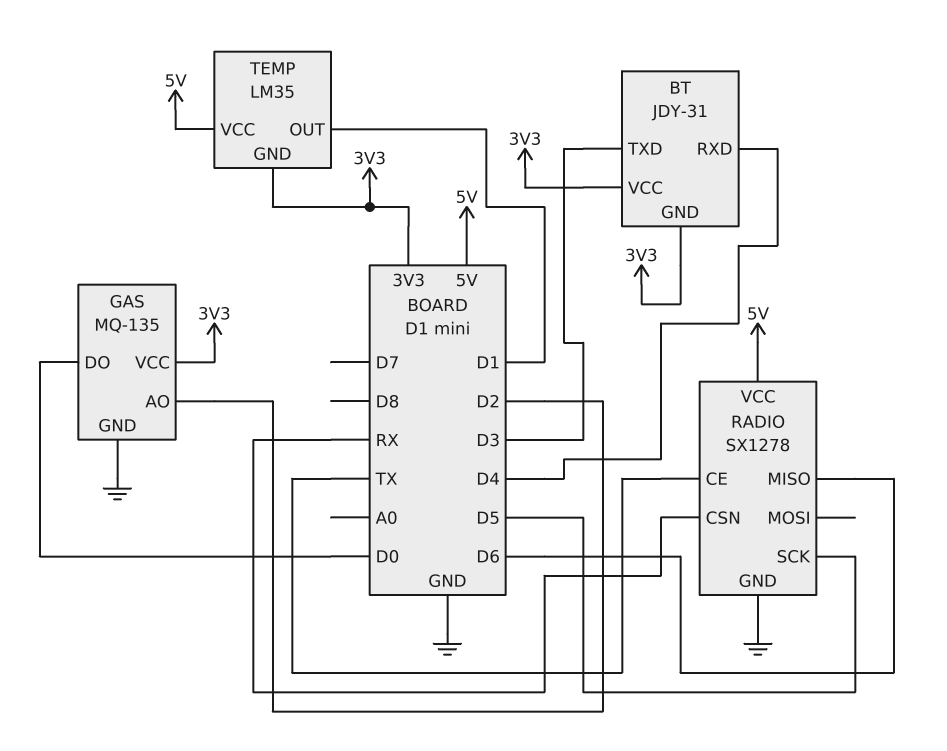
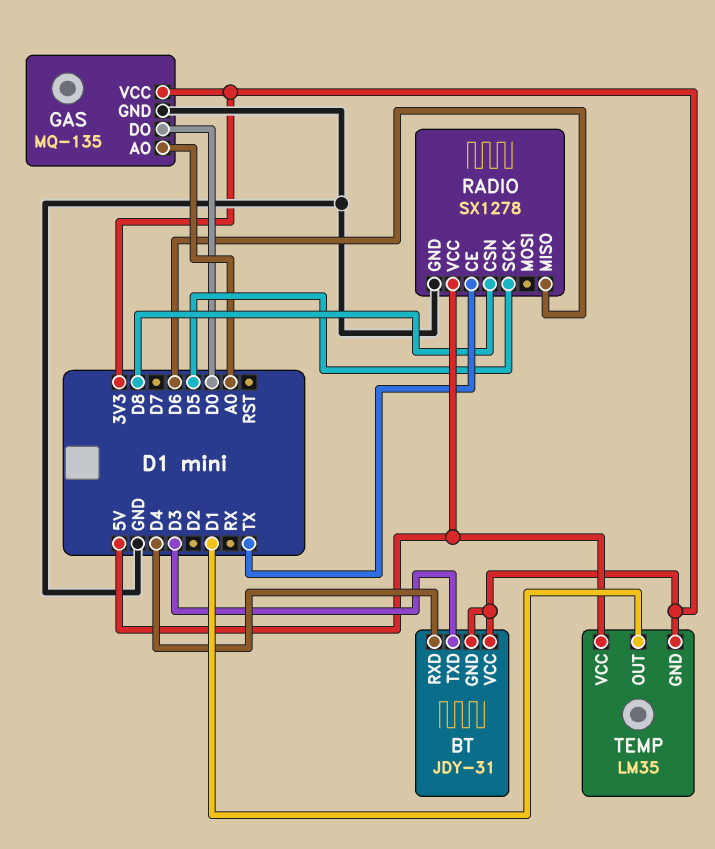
GAS pin AO: D2 -> A0
RADIO pin CSN: RX -> D8

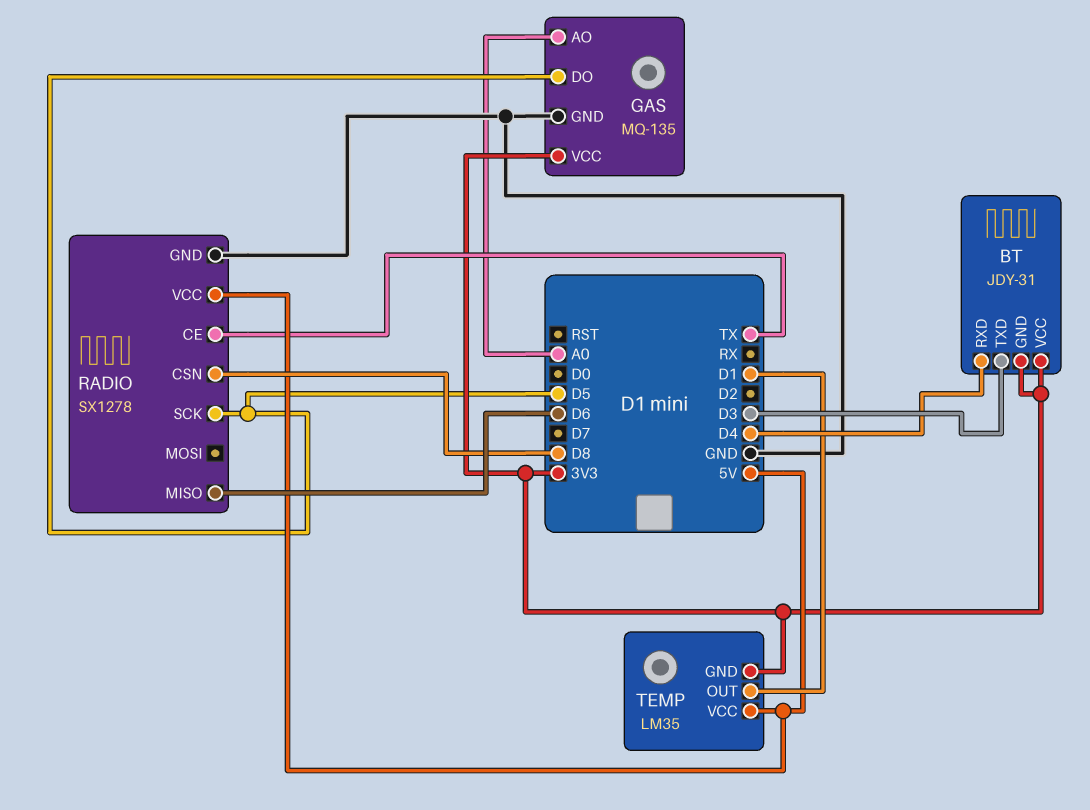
GAS pin DO: D0 -> D5

